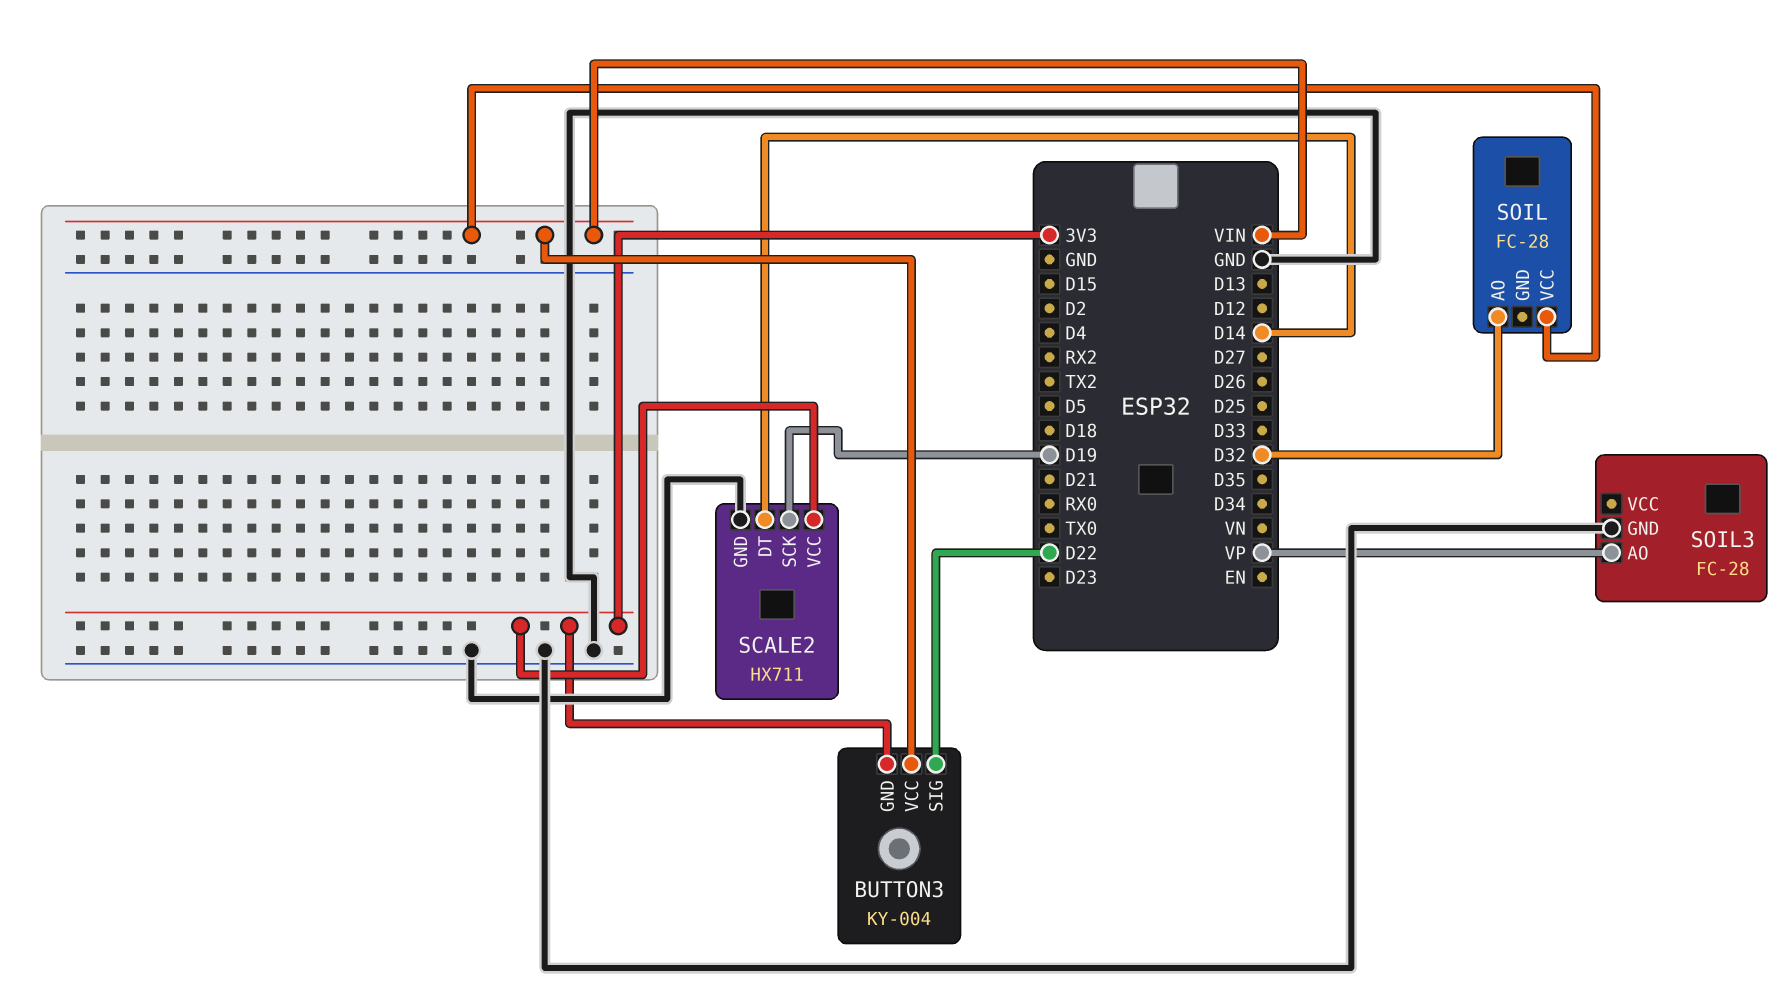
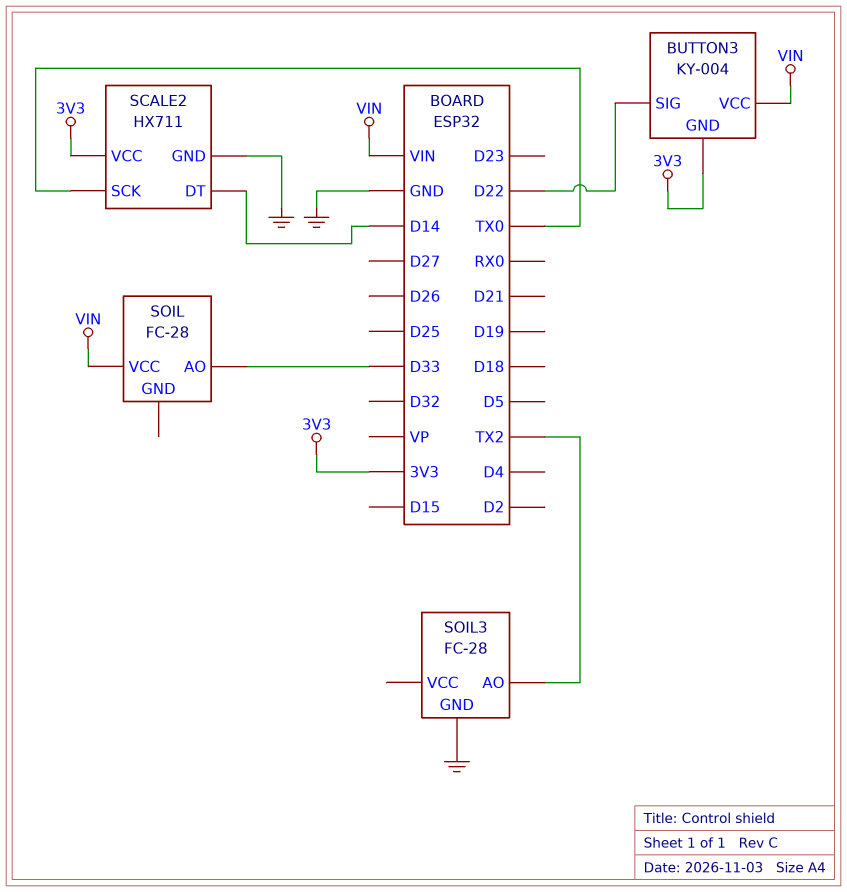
SCALE2 pin SCK: D19 -> TX0
SOIL pin AO: D32 -> D33
SOIL3 pin AO: VP -> TX2

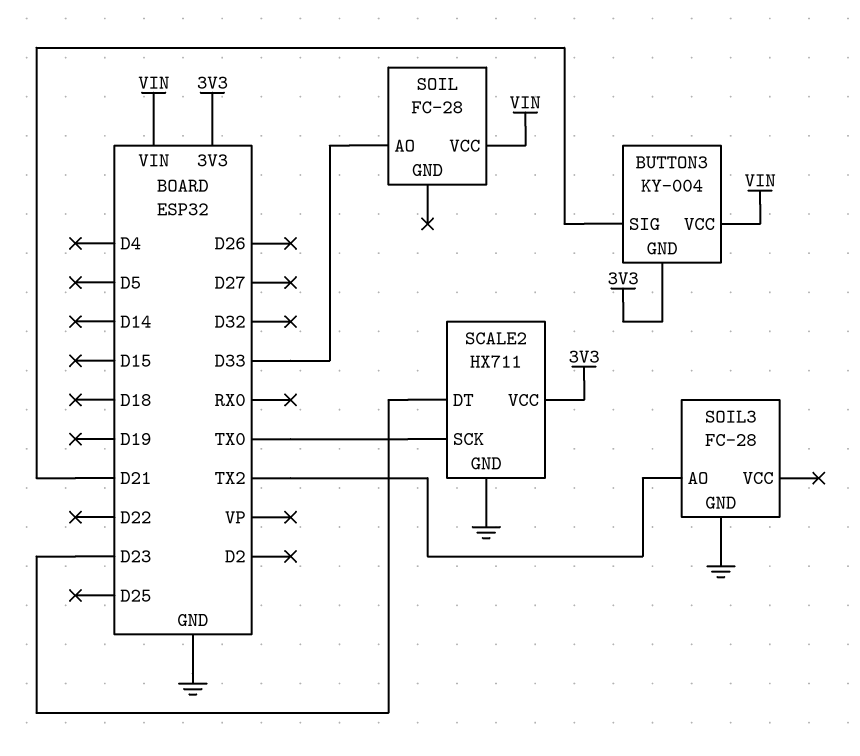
BUTTON3 pin SIG: D22 -> D21
SCALE2 pin DT: D14 -> D23

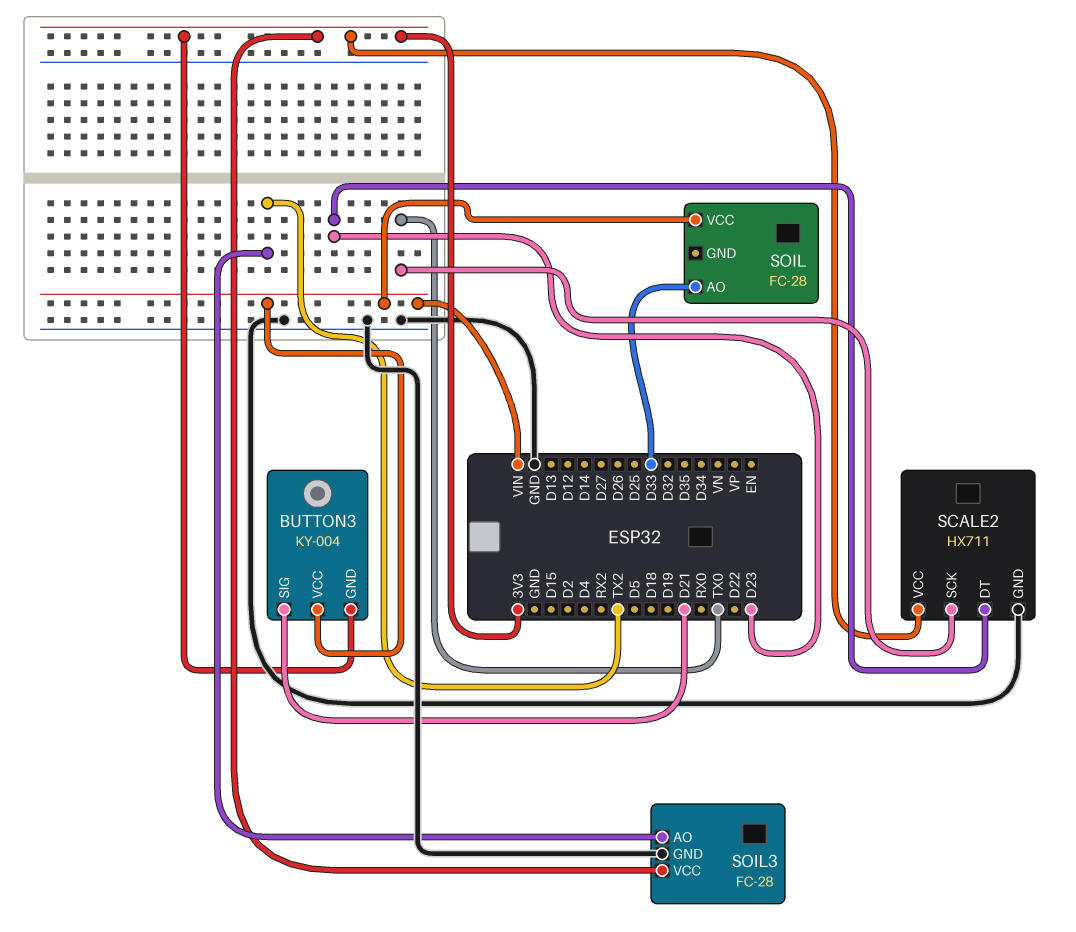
SOIL3 pin VCC: none -> 3V3

